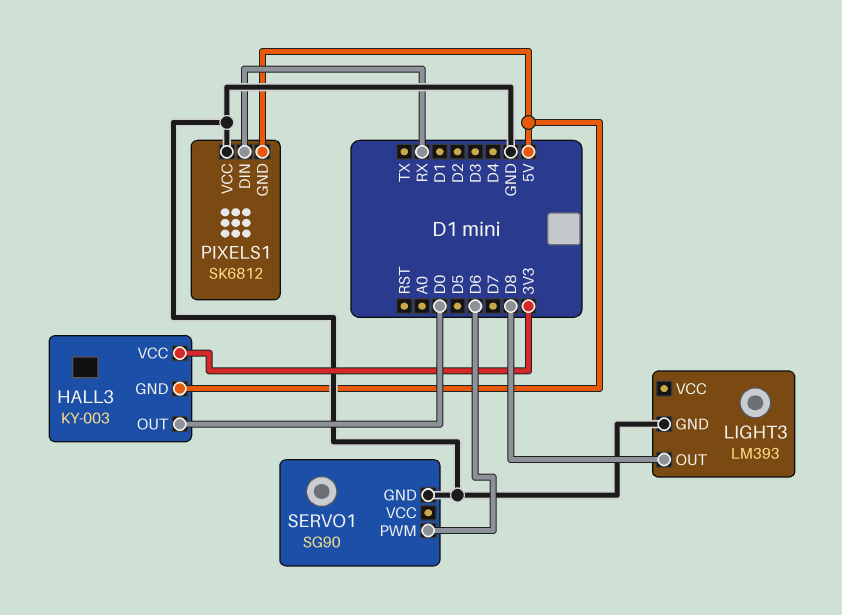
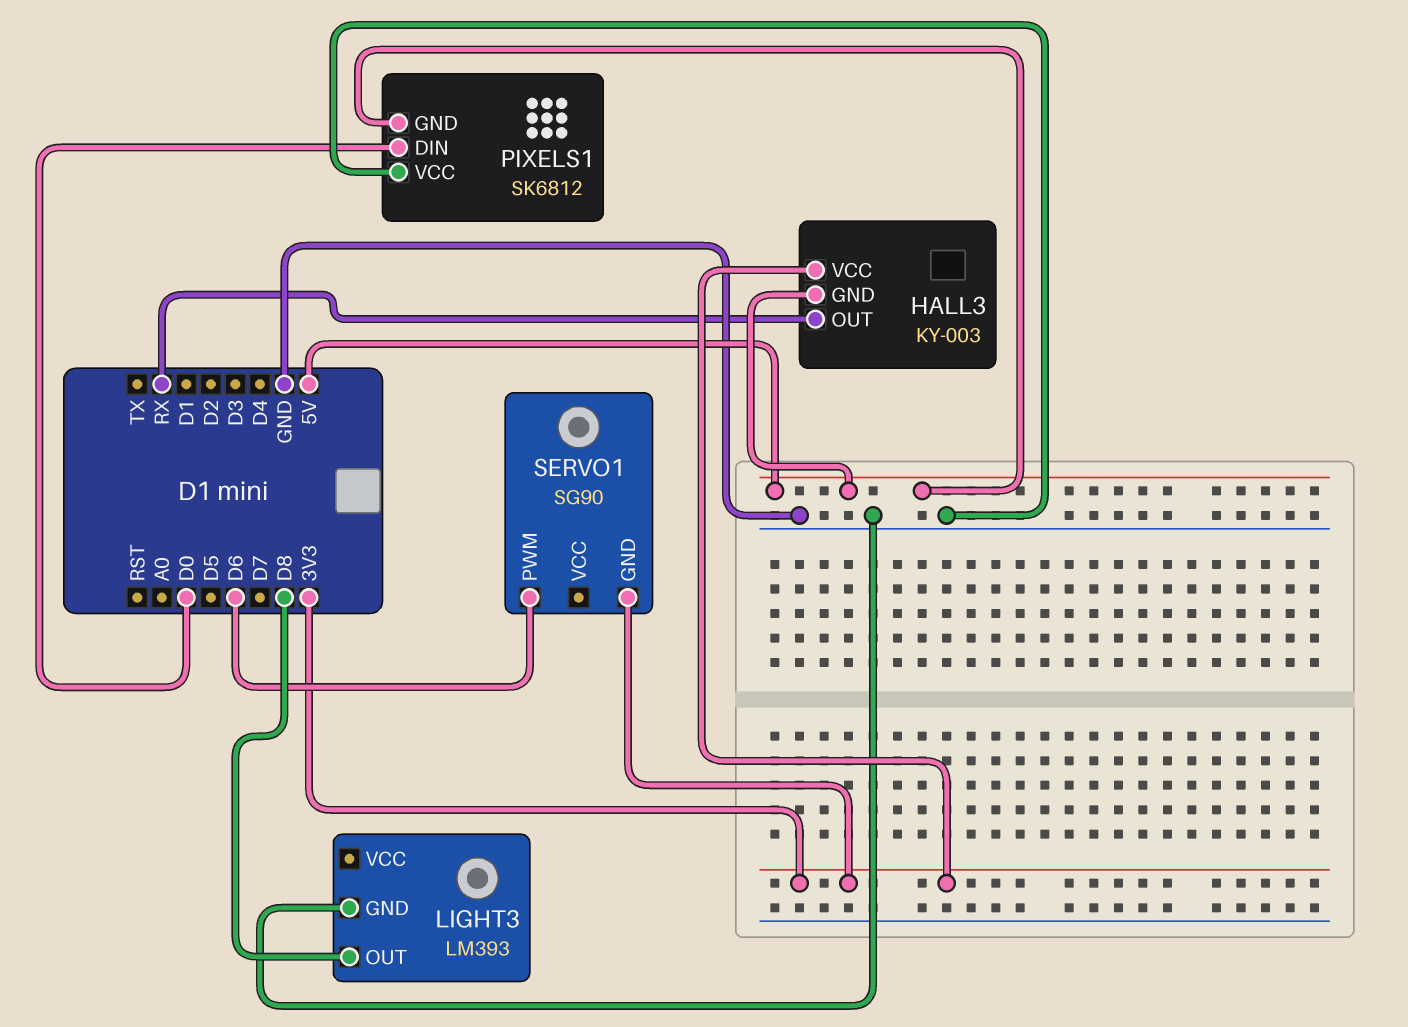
HALL3 pin OUT: D0 -> RX
PIXELS1 pin DIN: RX -> D0
SERVO1 pin GND: GND -> 3V3

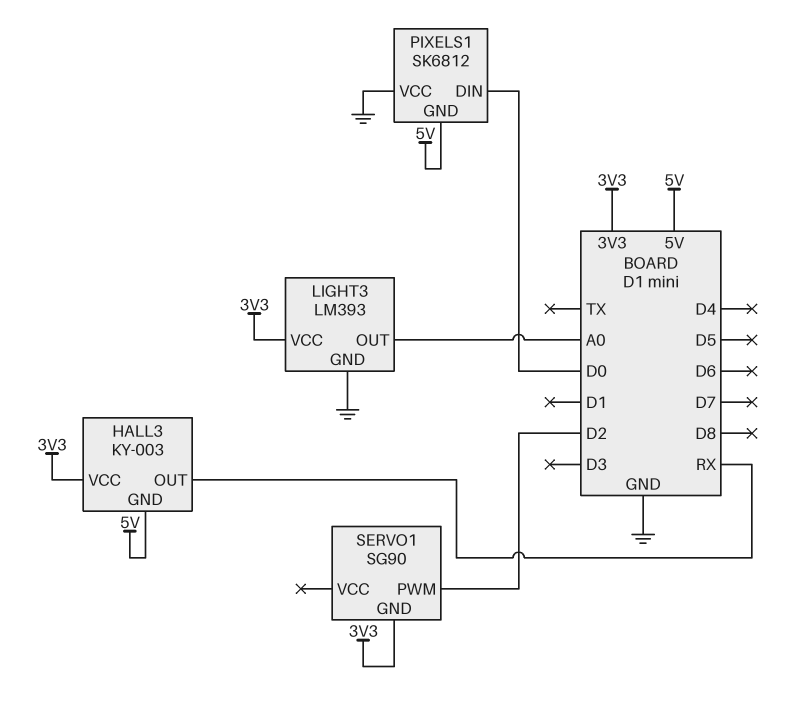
LIGHT3 pin OUT: D8 -> A0
LIGHT3 pin VCC: none -> 3V3
SERVO1 pin PWM: D6 -> D2

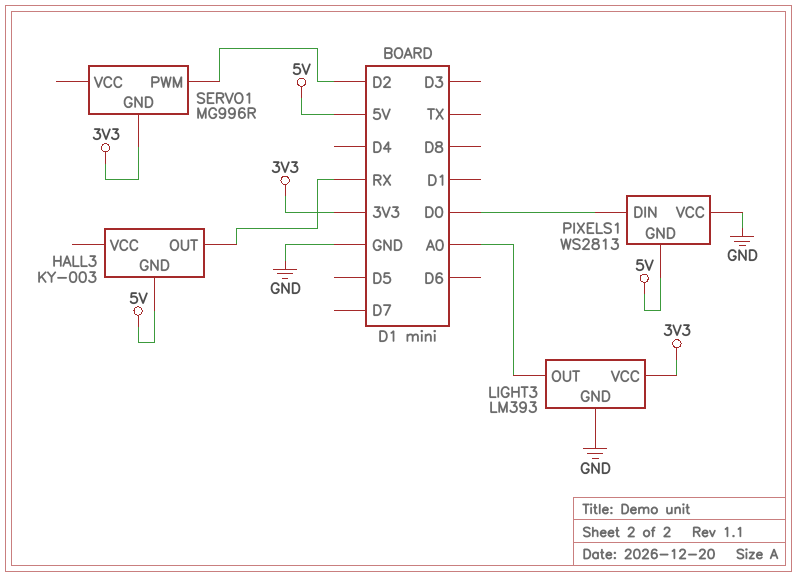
HALL3 pin VCC: 3V3 -> none
PIXELS1: SK6812 -> WS2813
SERVO1: SG90 -> MG996R

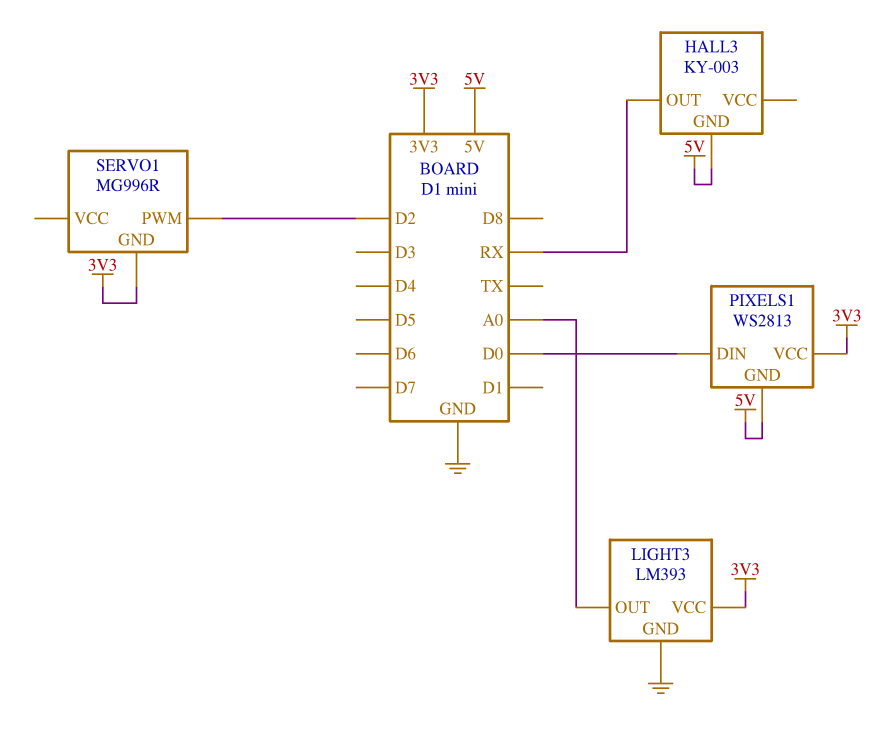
PIXELS1 pin VCC: GND -> 3V3

